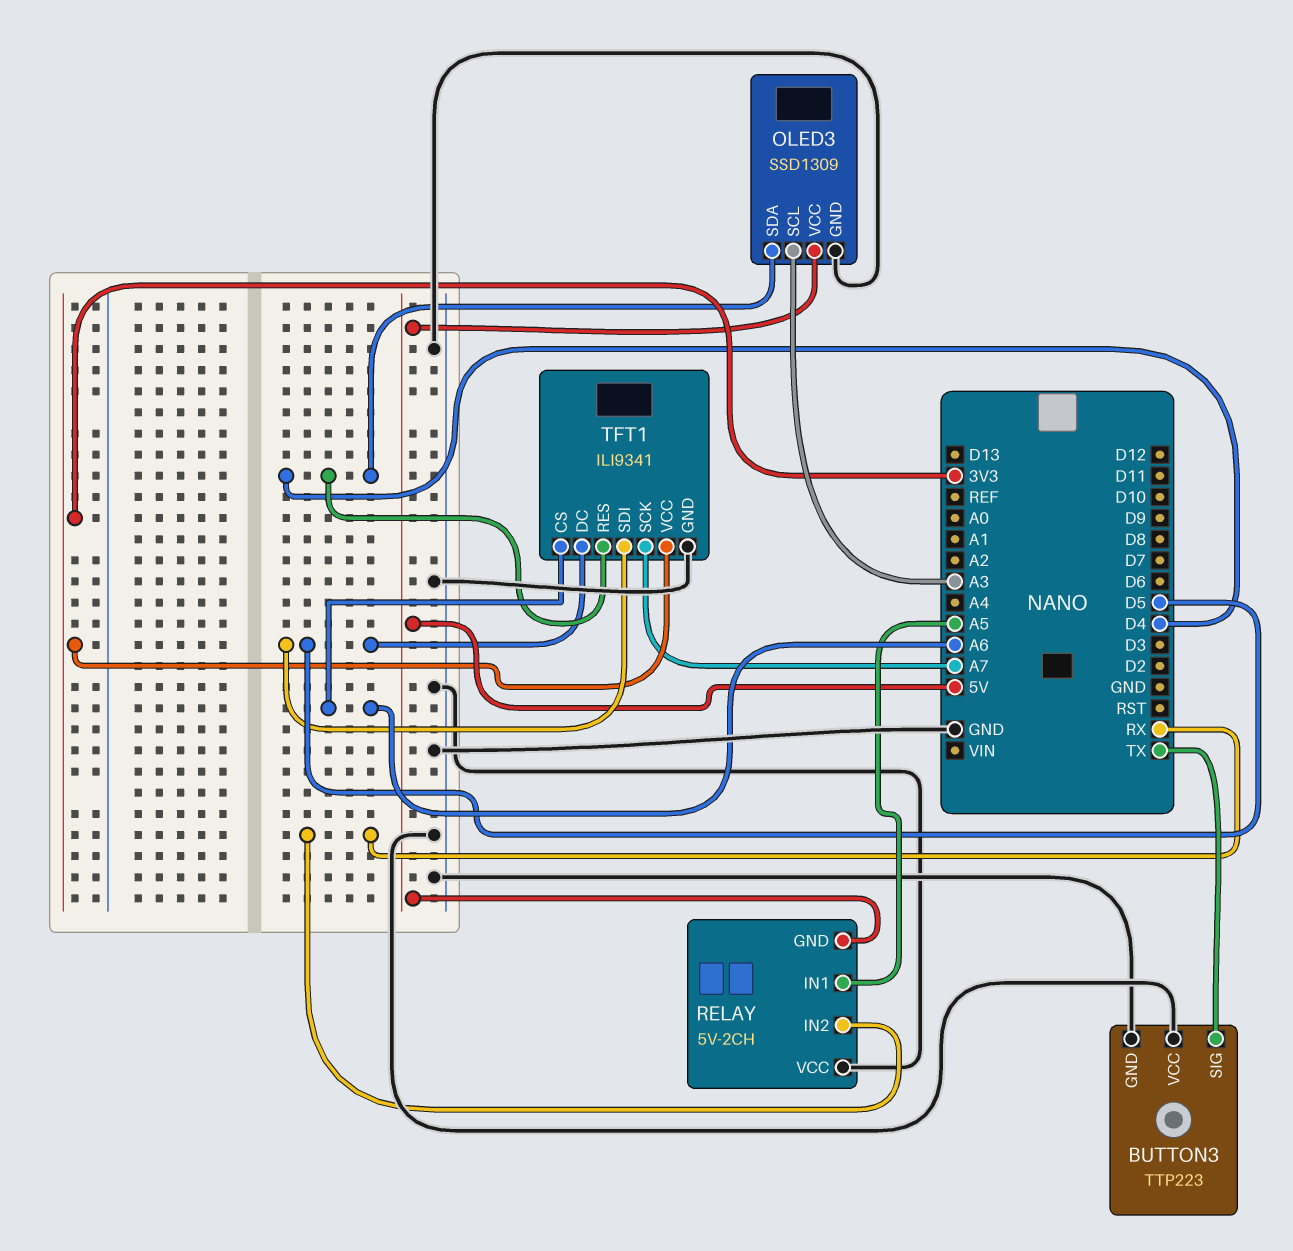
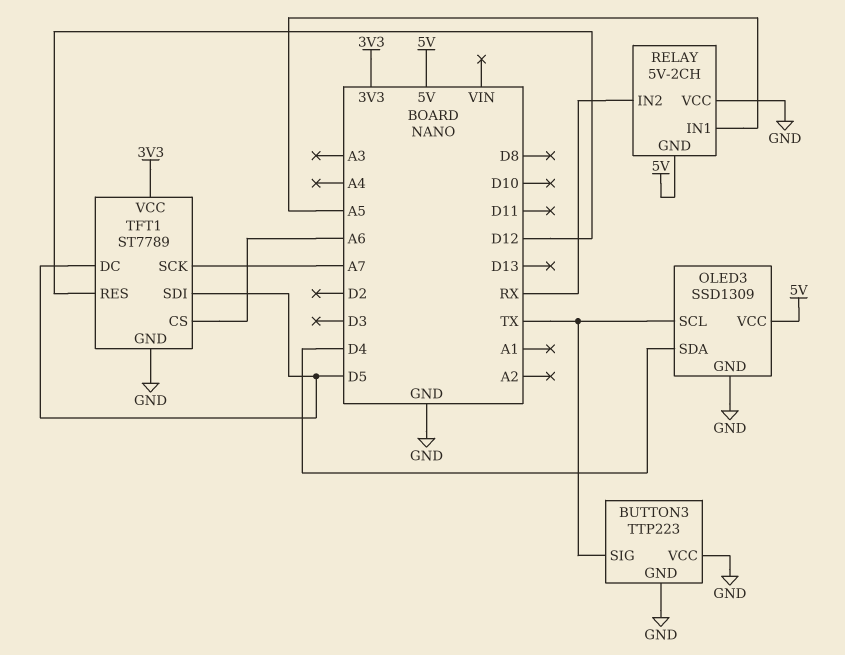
OLED3 pin SCL: A3 -> TX
TFT1: ILI9341 -> ST7789
TFT1 pin RES: D4 -> D12

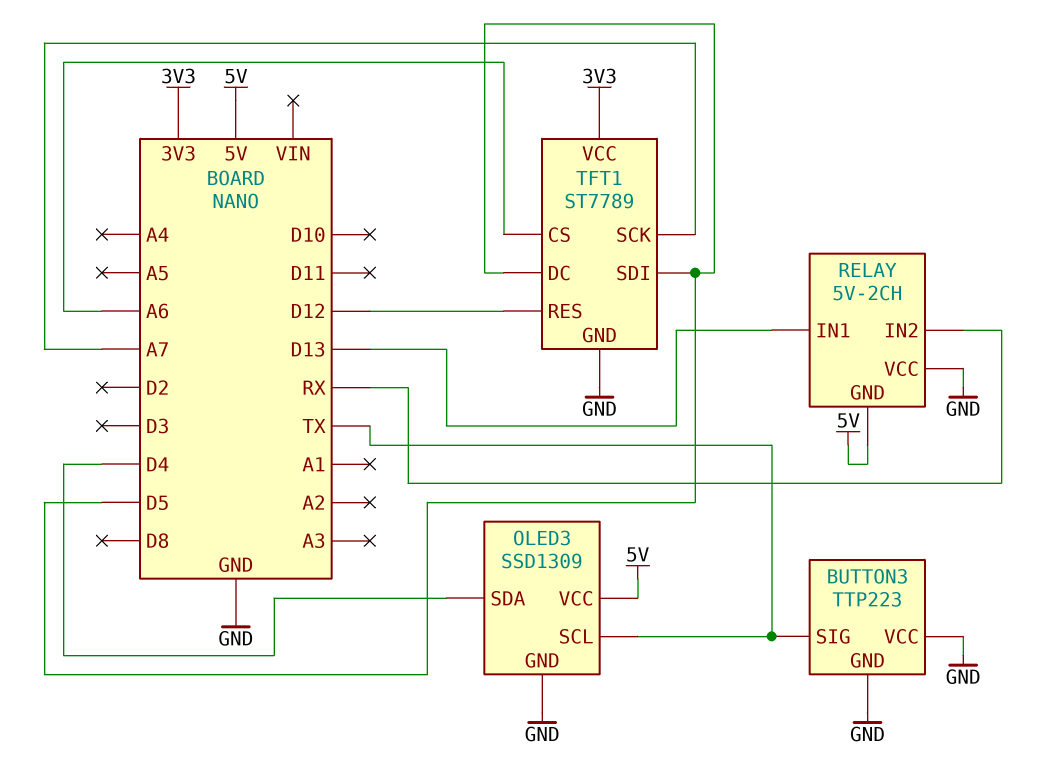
RELAY pin IN1: A5 -> D13

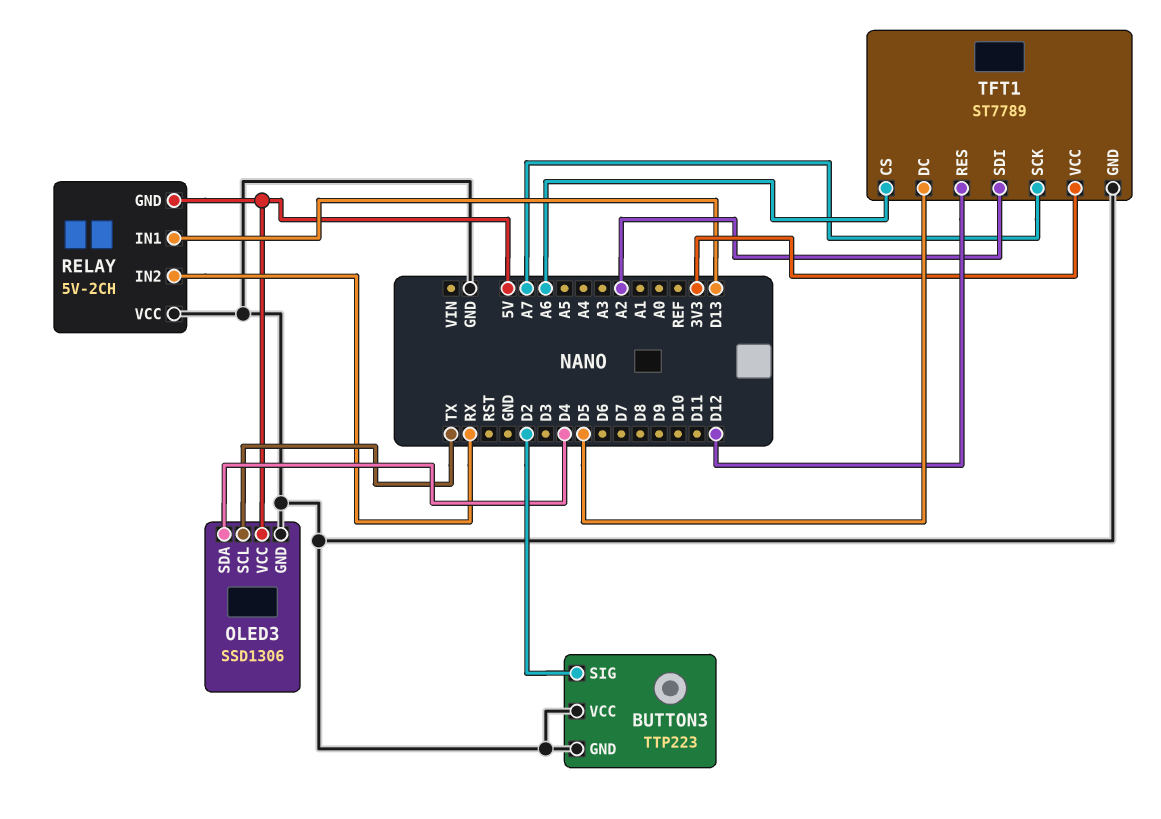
BUTTON3 pin SIG: TX -> D2
OLED3: SSD1309 -> SSD1306
TFT1 pin SDI: D5 -> A2

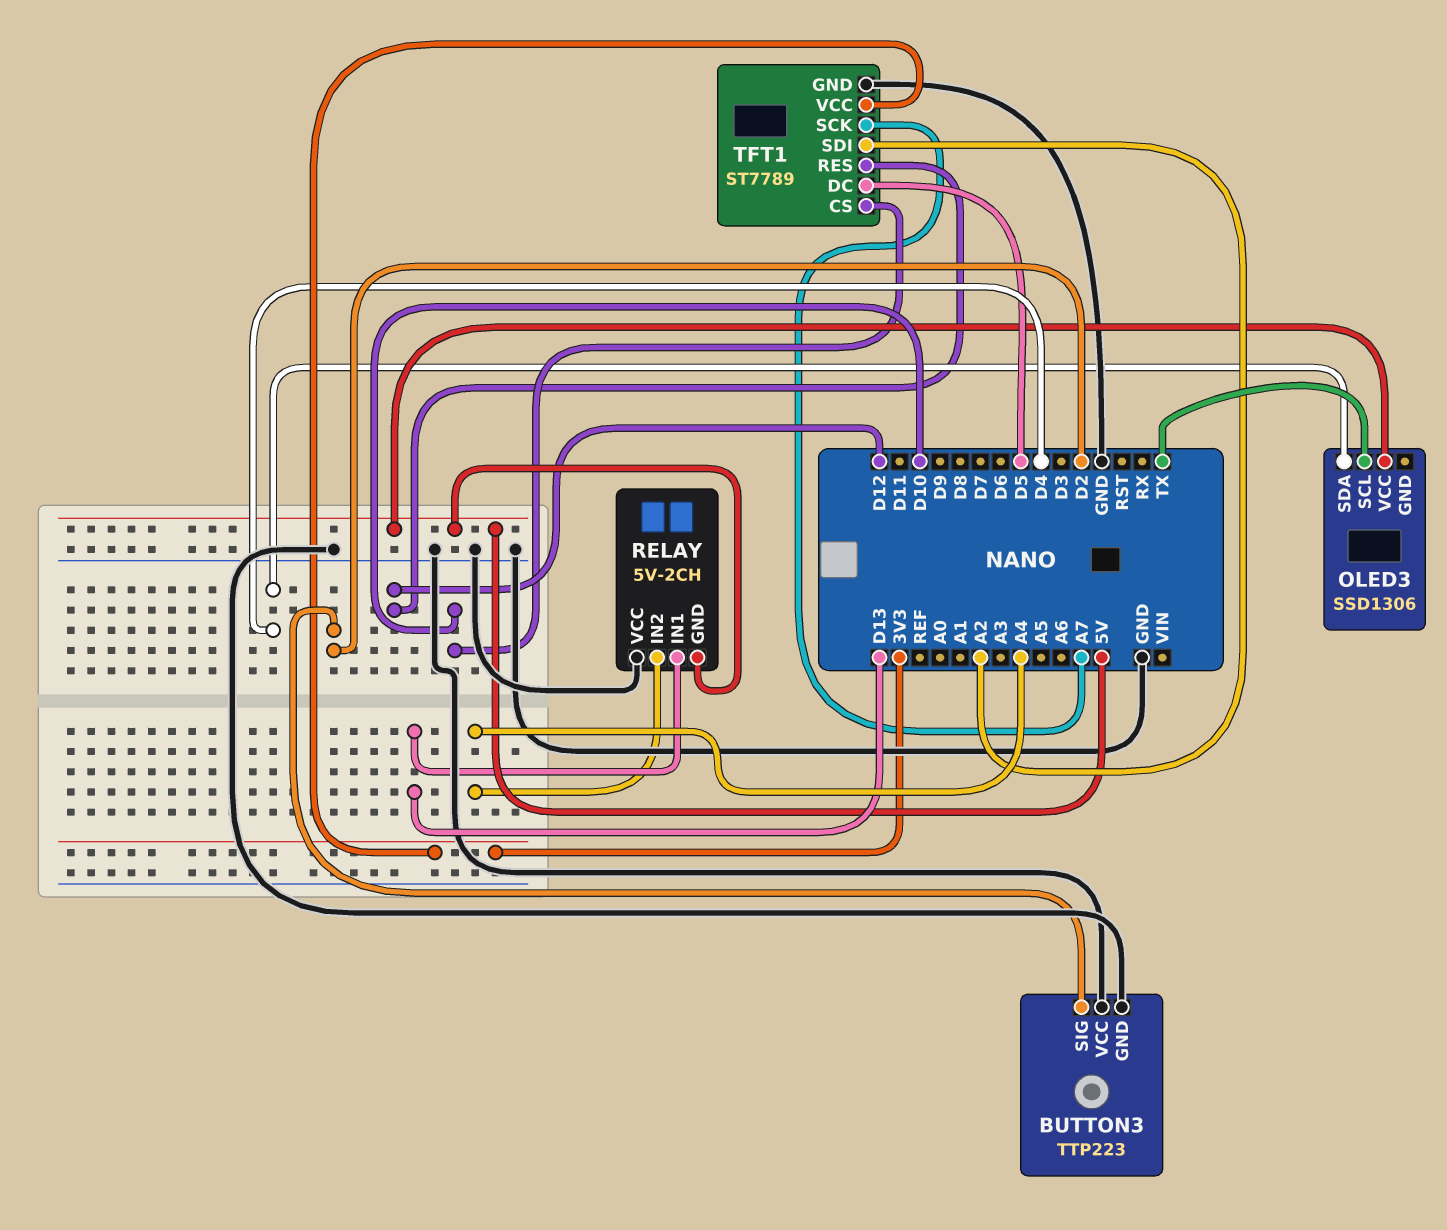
OLED3 pin GND: GND -> none
RELAY pin IN2: RX -> A4
TFT1 pin CS: A6 -> D10

